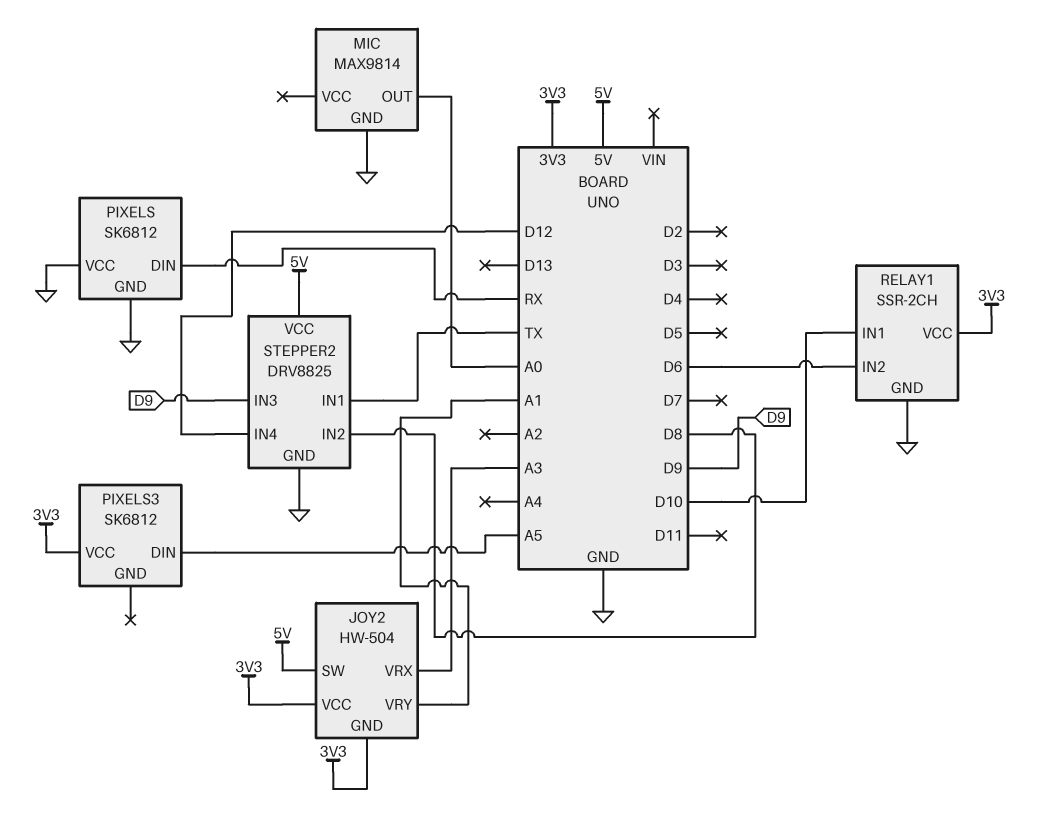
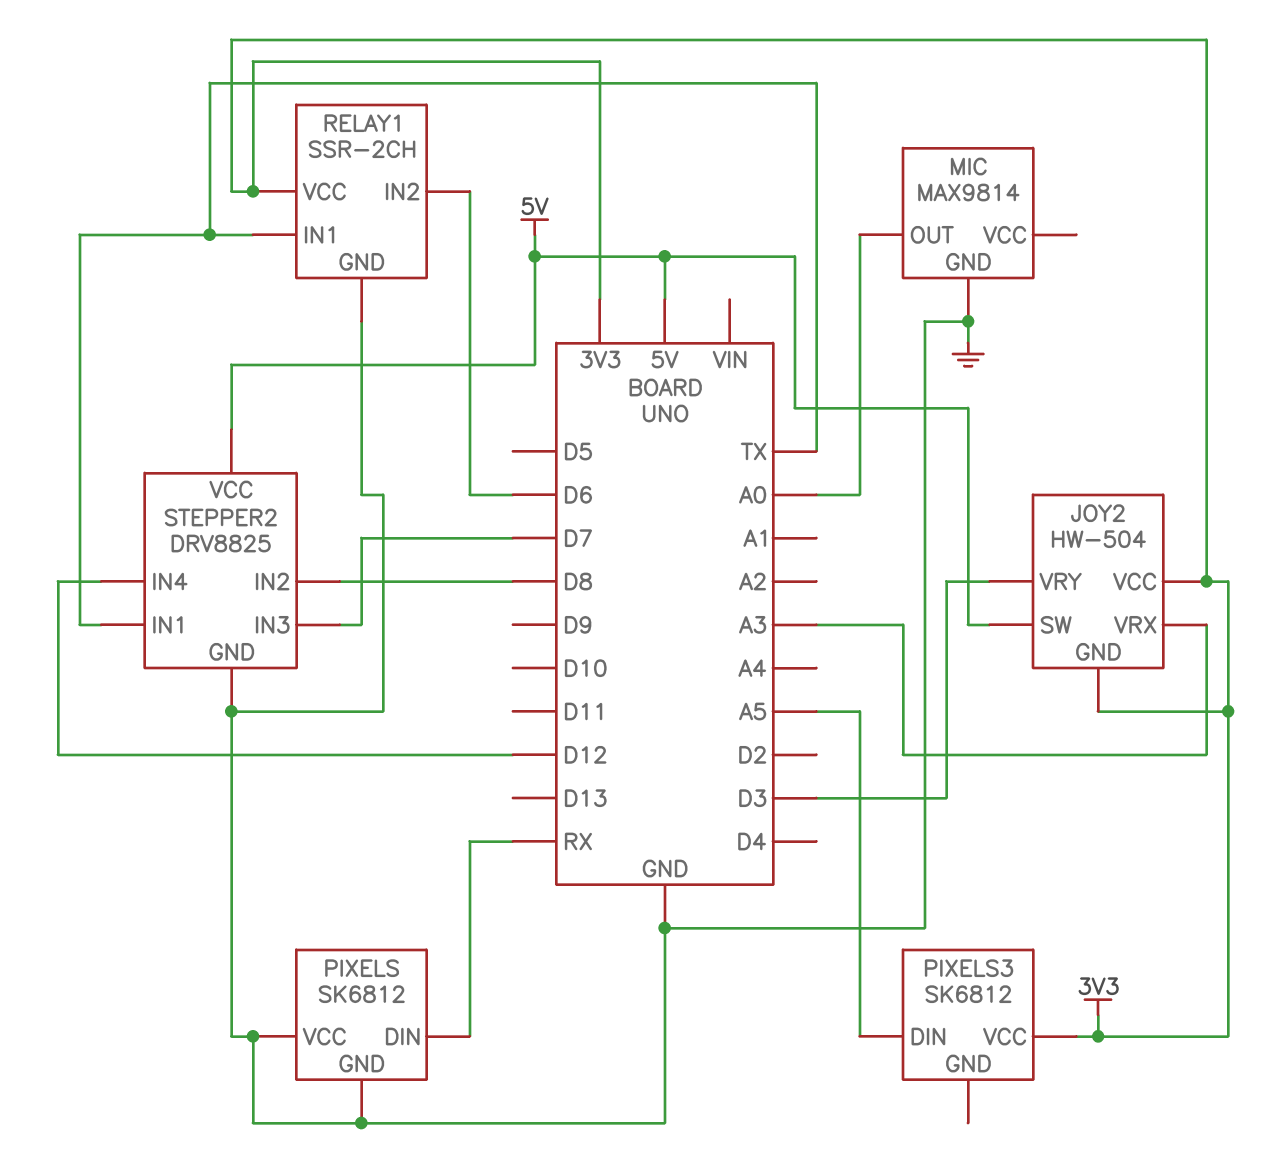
JOY2 pin VRY: A1 -> D3
RELAY1 pin IN1: D10 -> TX
STEPPER2 pin IN3: D9 -> D7

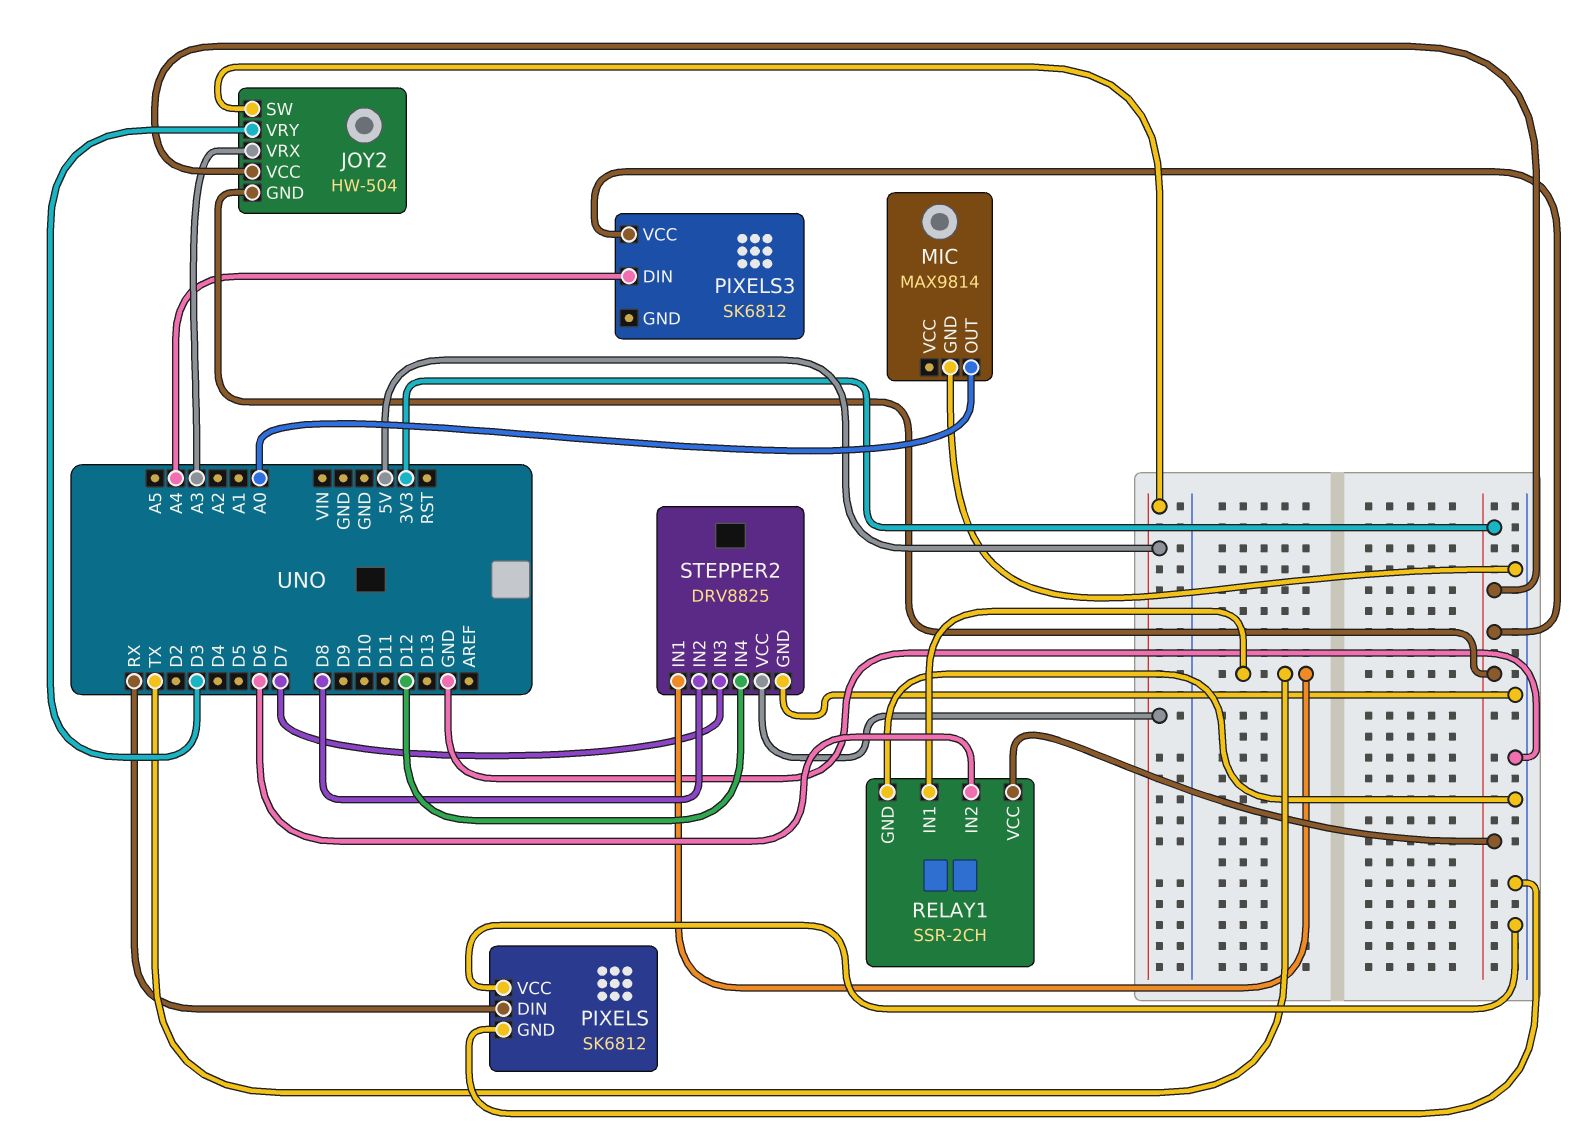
PIXELS3 pin DIN: A5 -> A4

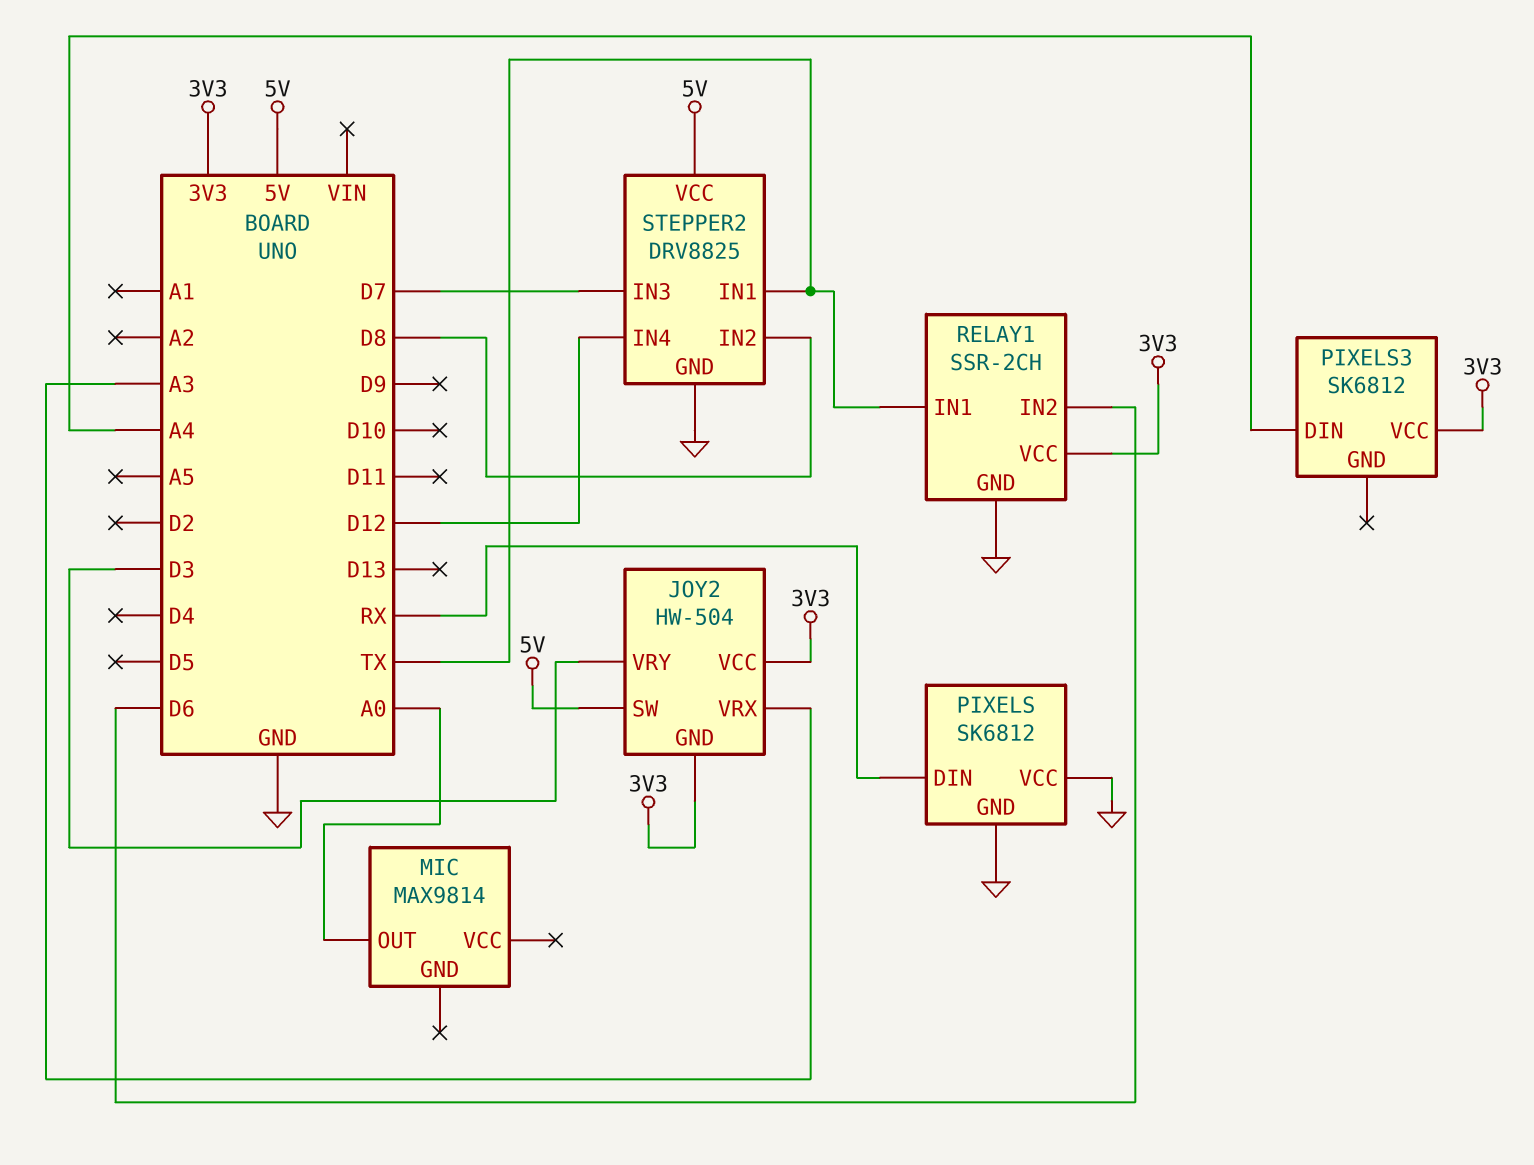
MIC pin GND: GND -> none

